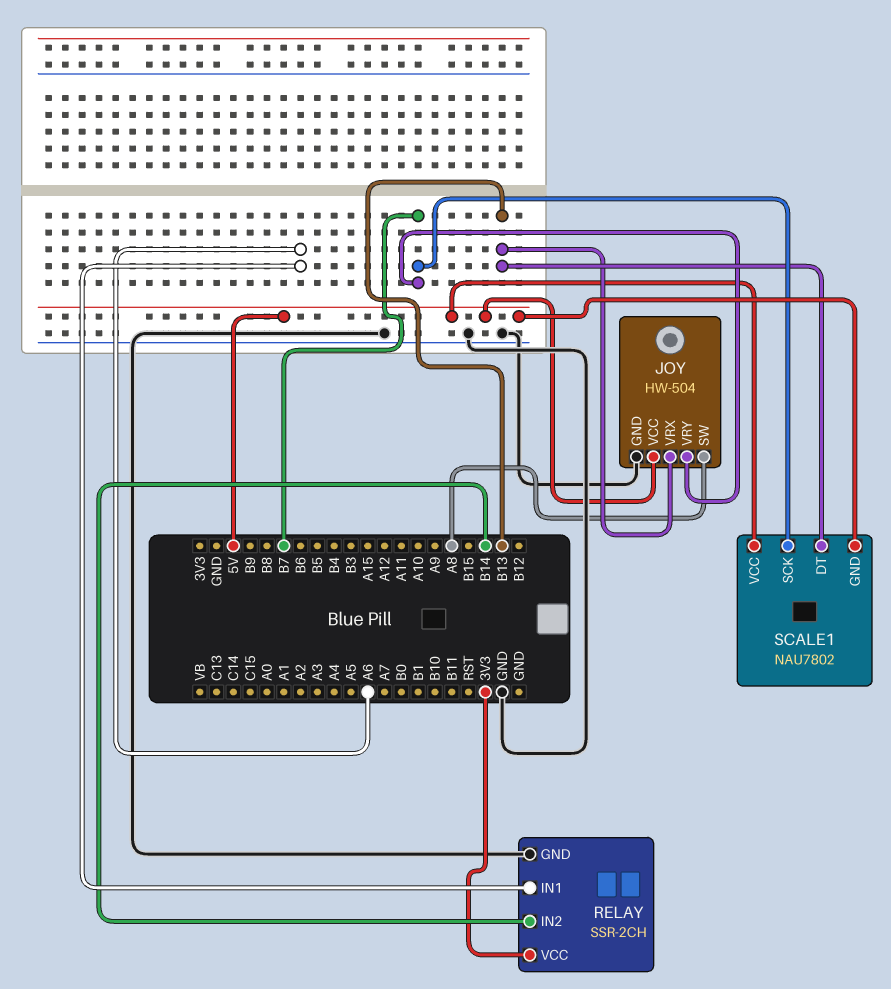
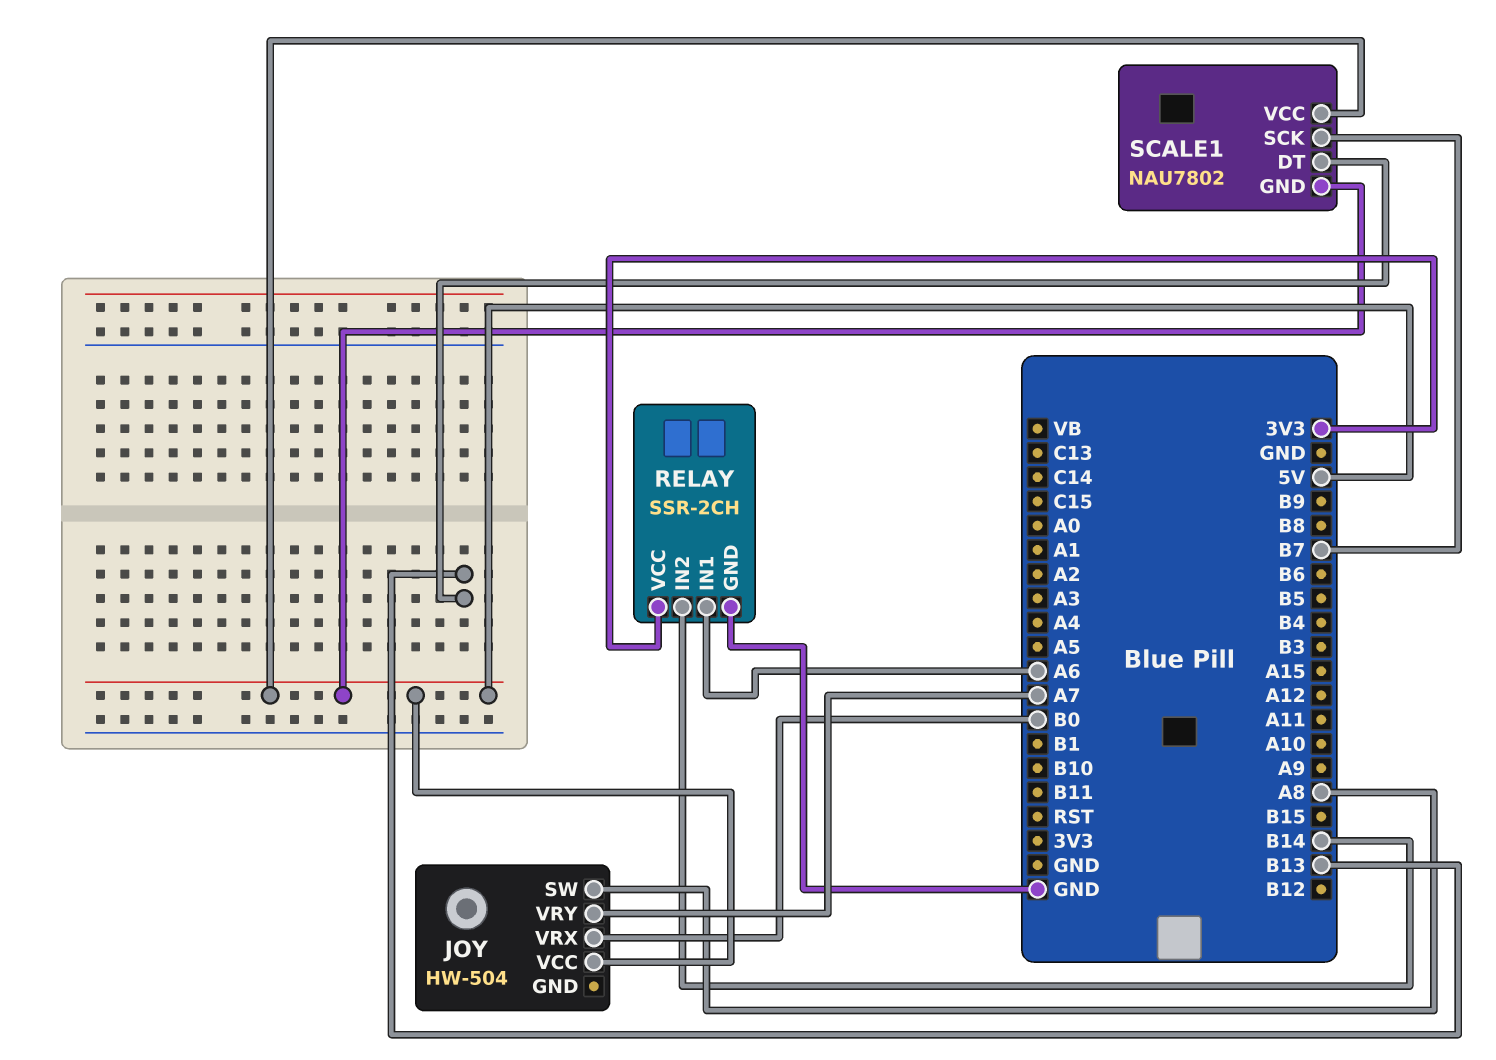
JOY pin GND: GND -> none
JOY pin VRX: B13 -> B0
JOY pin VRY: B7 -> A7

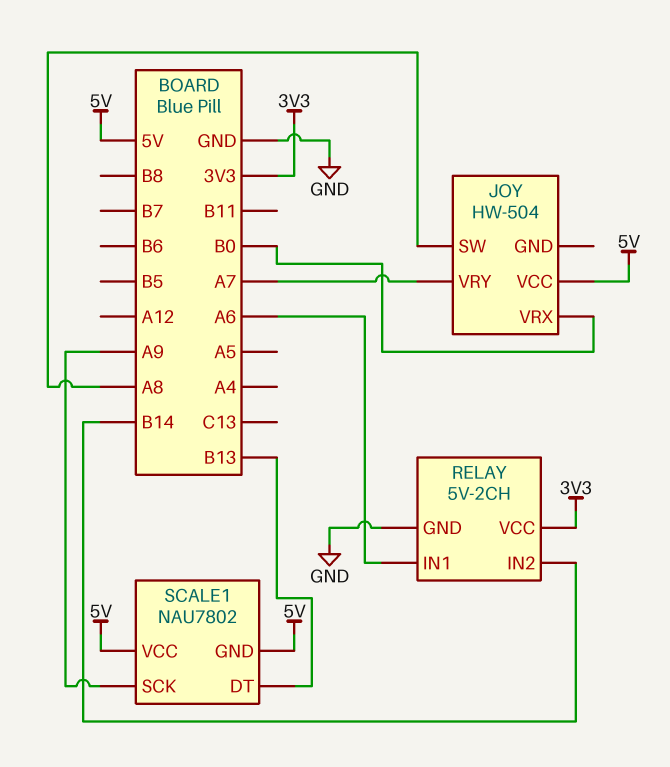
RELAY: SSR-2CH -> 5V-2CH
SCALE1 pin SCK: B7 -> A9

